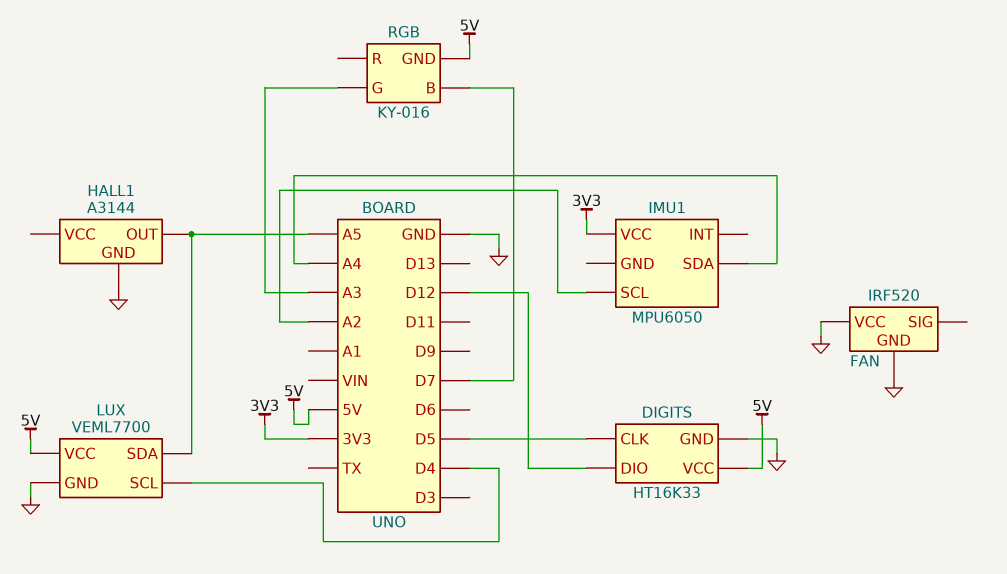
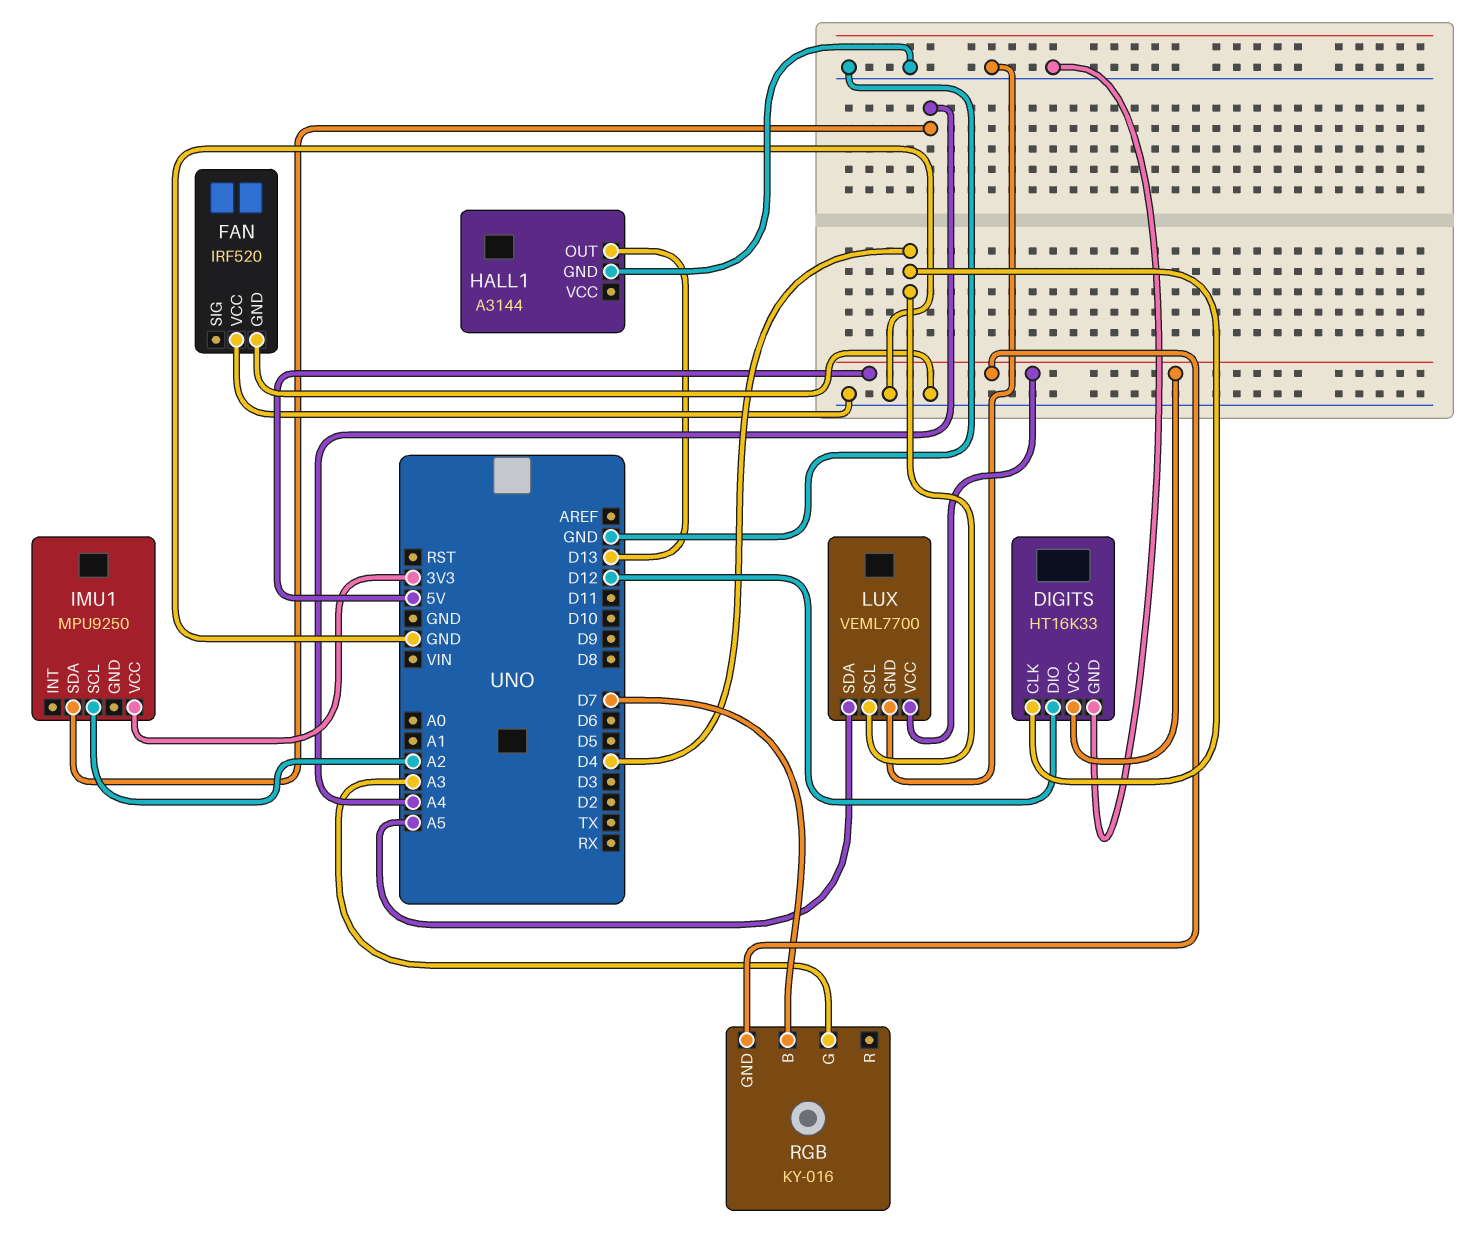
DIGITS pin CLK: D5 -> D4
HALL1 pin OUT: A5 -> D13
IMU1: MPU6050 -> MPU9250

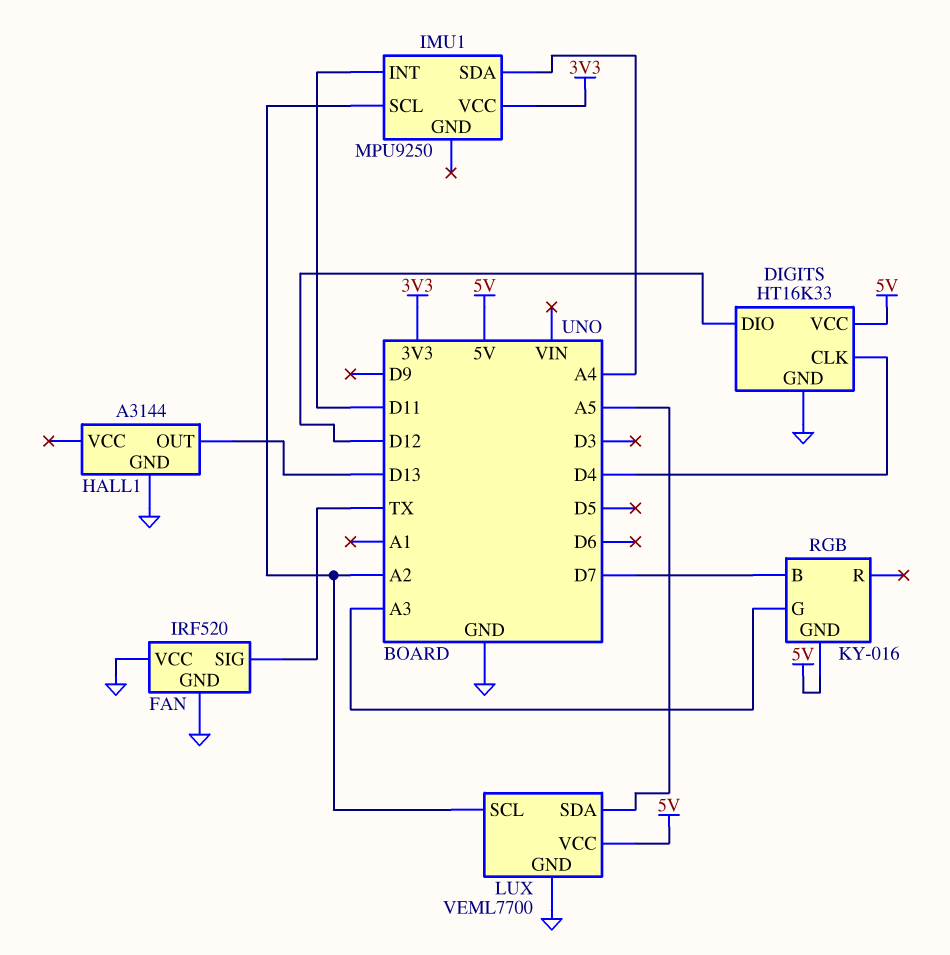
FAN pin SIG: none -> TX
IMU1 pin INT: none -> D11
LUX pin SCL: D4 -> A2

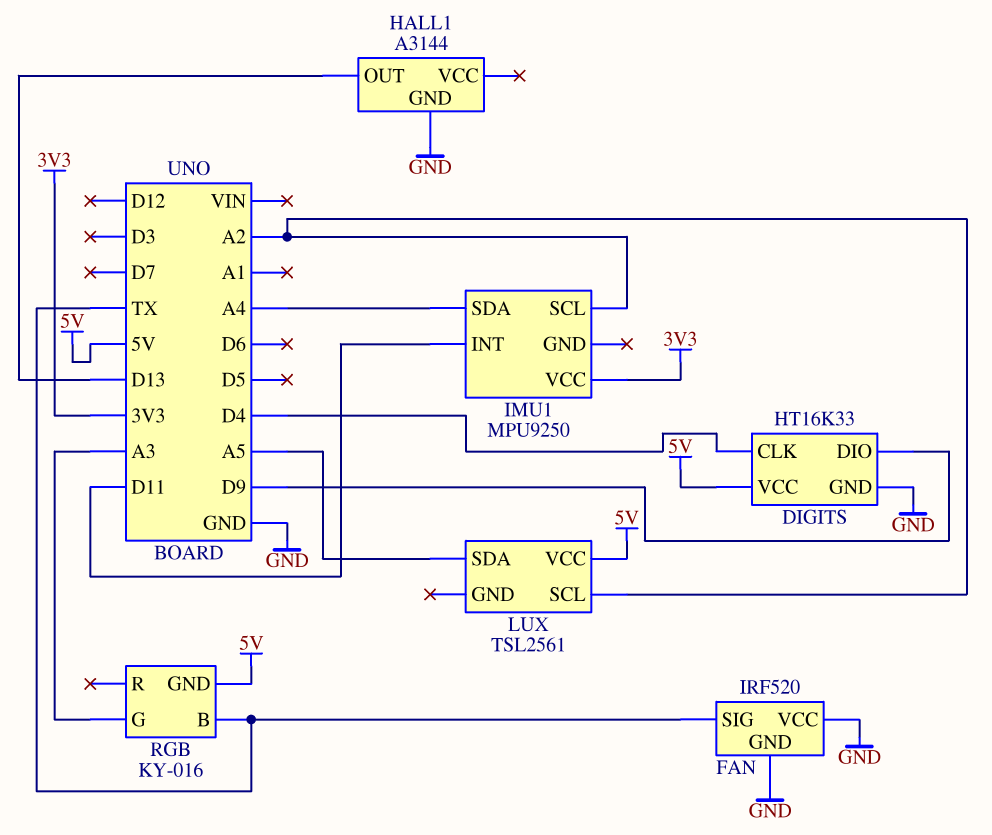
DIGITS pin DIO: D12 -> D9
LUX: VEML7700 -> TSL2561
LUX pin GND: GND -> none
RGB pin B: D7 -> TX

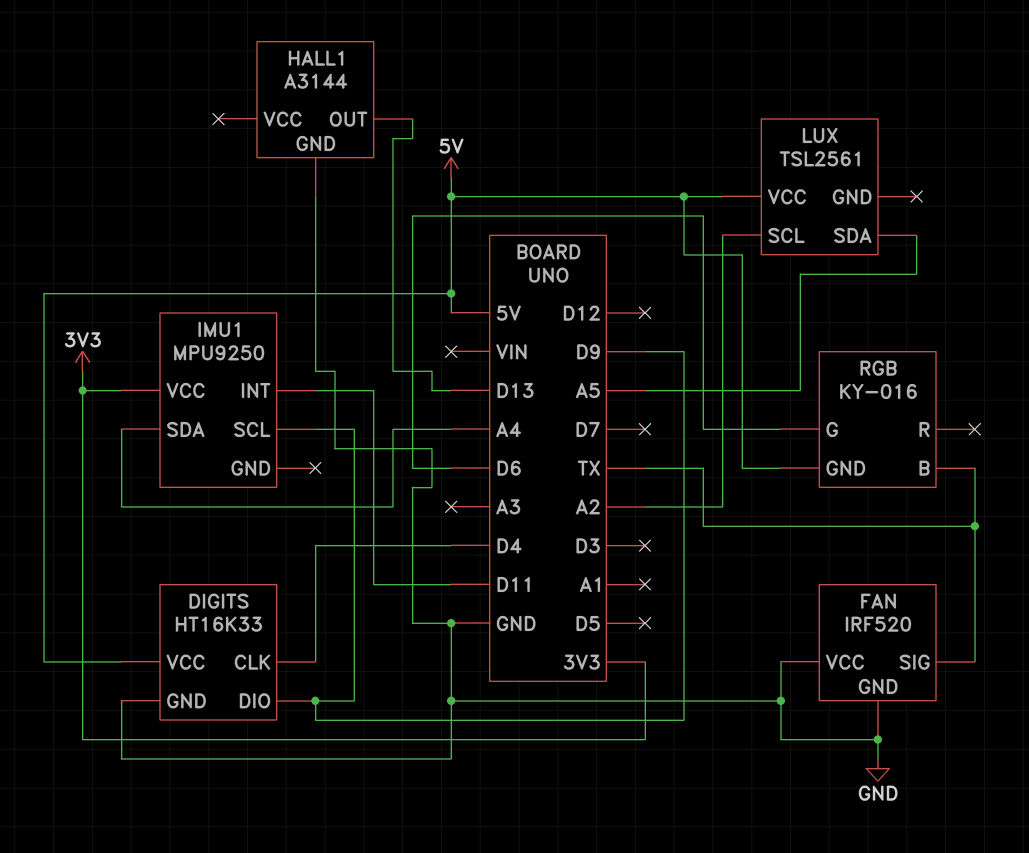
IMU1 pin SCL: A2 -> D9
RGB pin G: A3 -> D6

